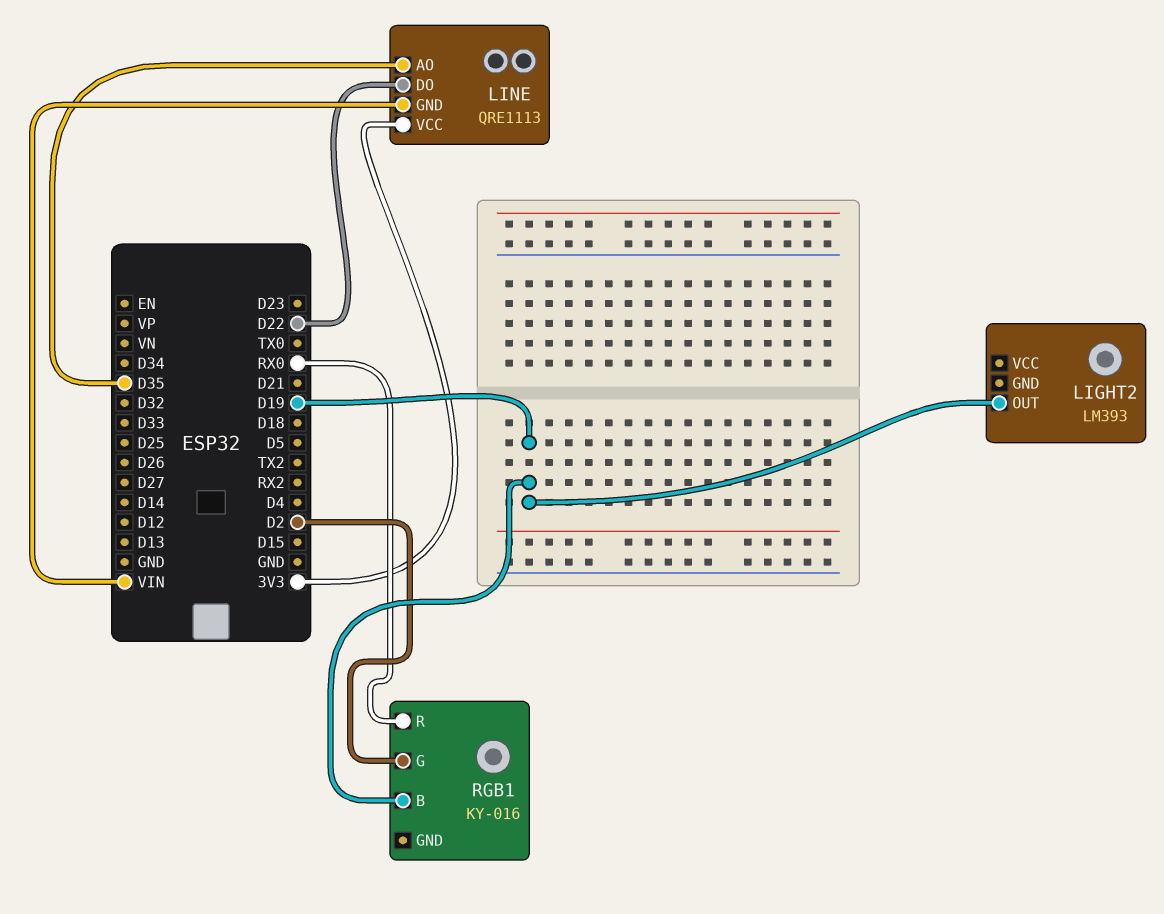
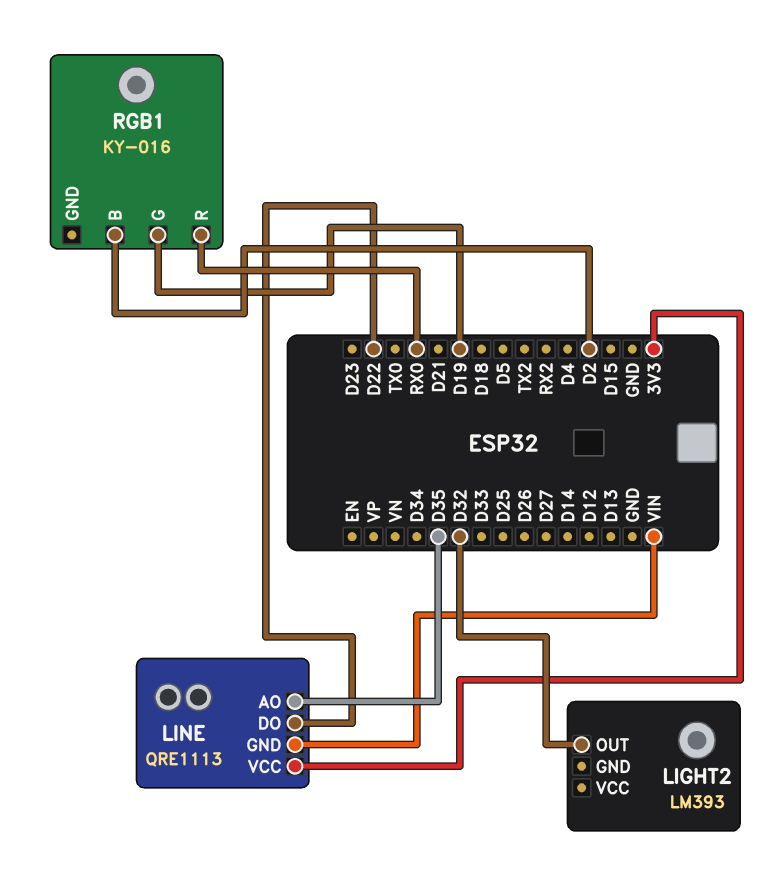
LIGHT2 pin OUT: D19 -> D32
RGB1 pin B: D19 -> D2
RGB1 pin G: D2 -> D19

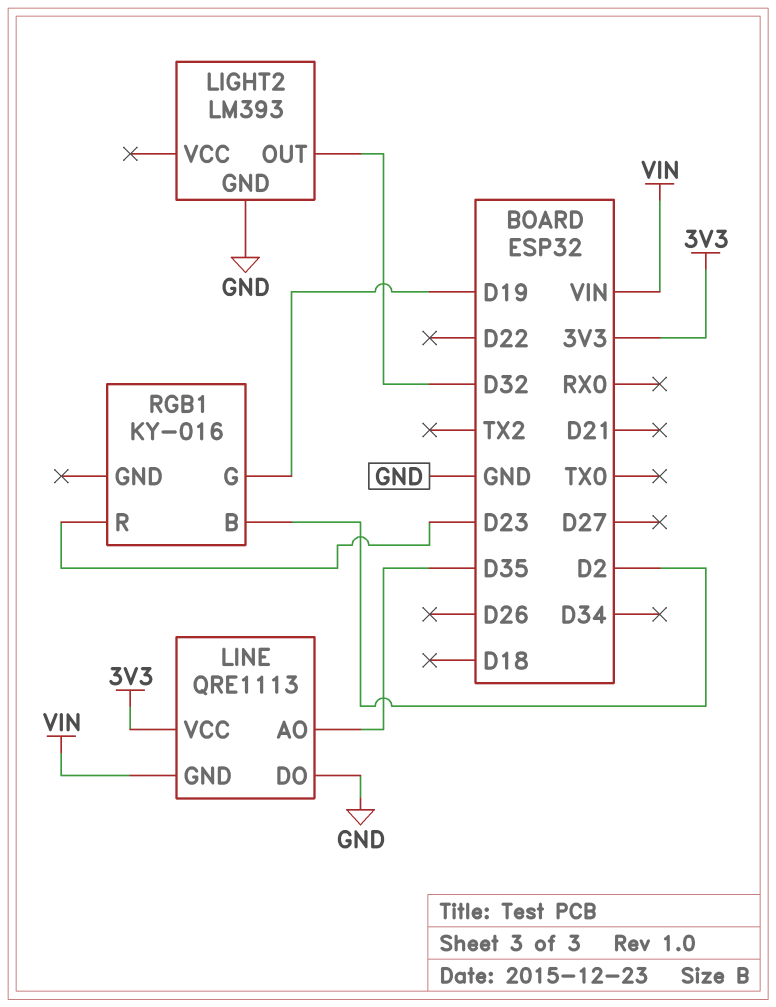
LIGHT2 pin GND: none -> GND
LINE pin DO: D22 -> GND
RGB1 pin R: RX0 -> D23

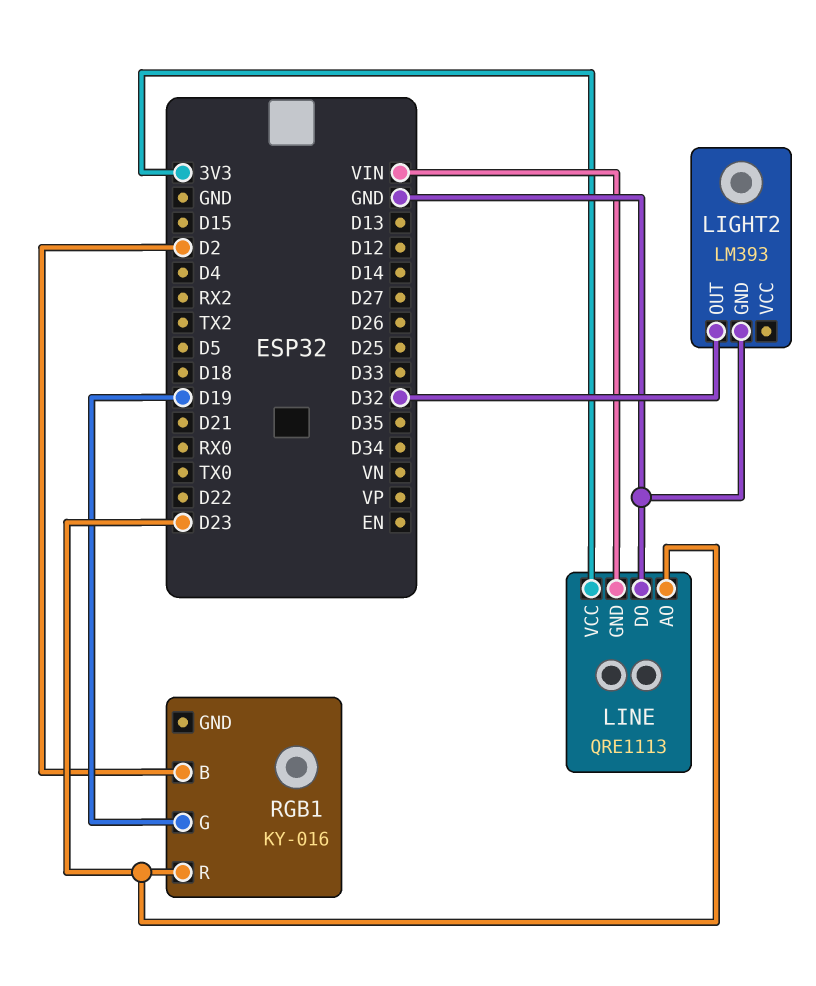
LINE pin AO: D35 -> D23

